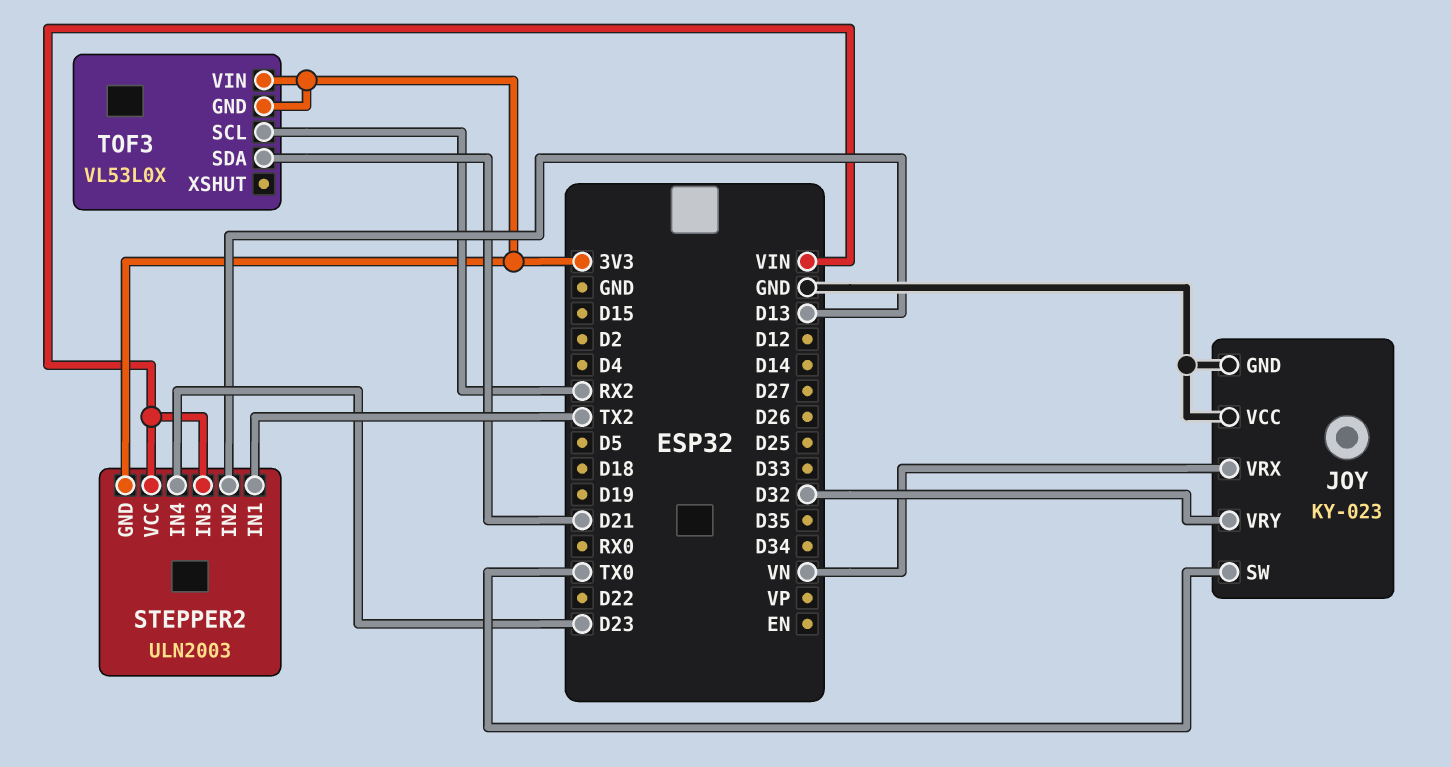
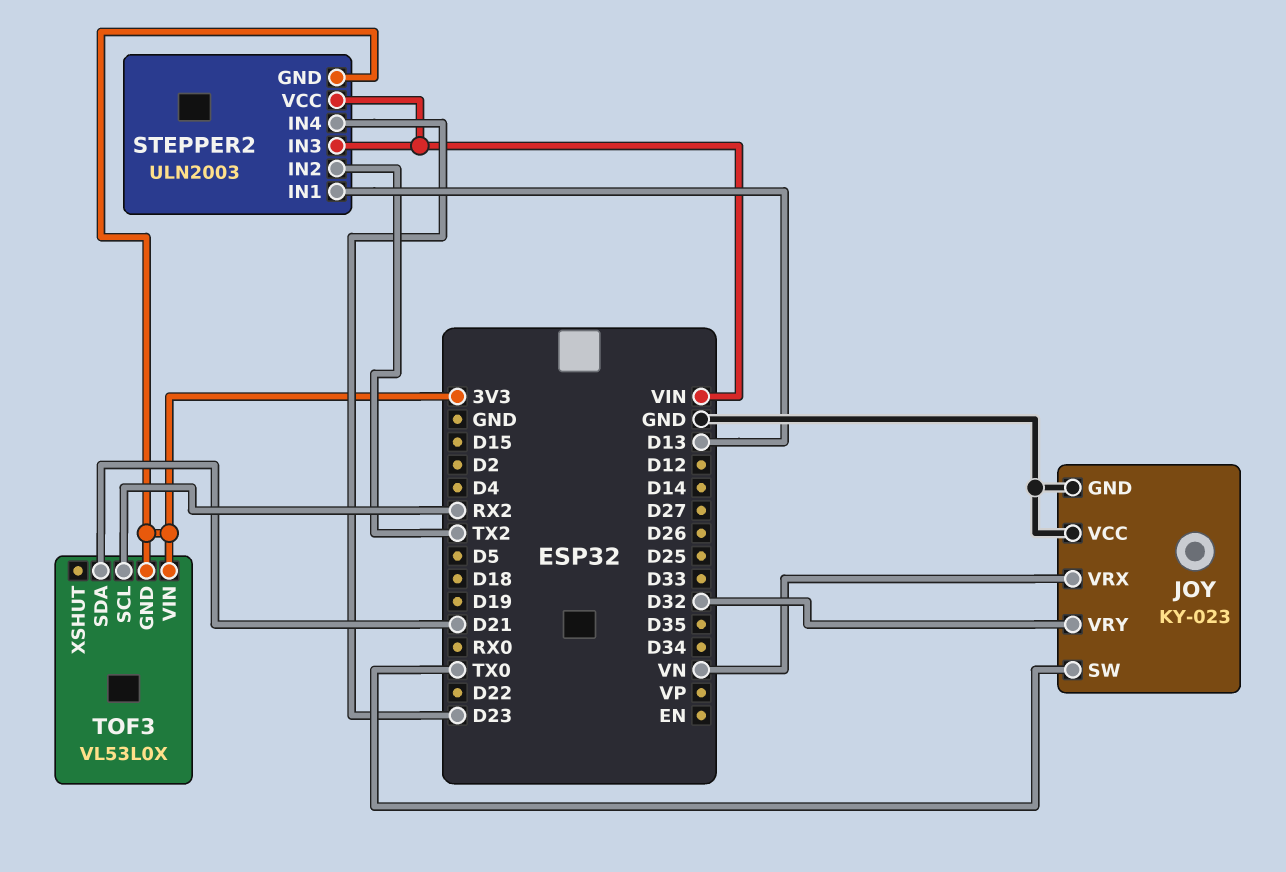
STEPPER2 pin IN1: TX2 -> D13
STEPPER2 pin IN2: D13 -> TX2

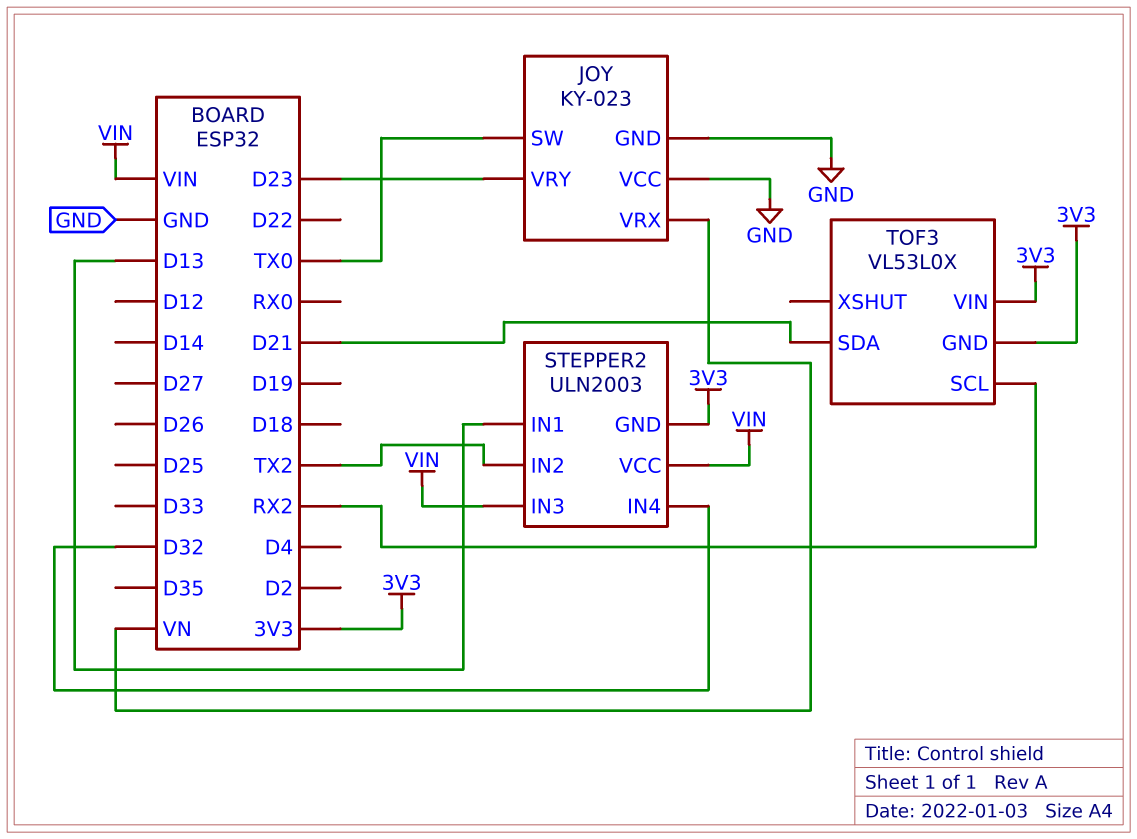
JOY pin VRY: D32 -> D23
STEPPER2 pin IN4: D23 -> D32

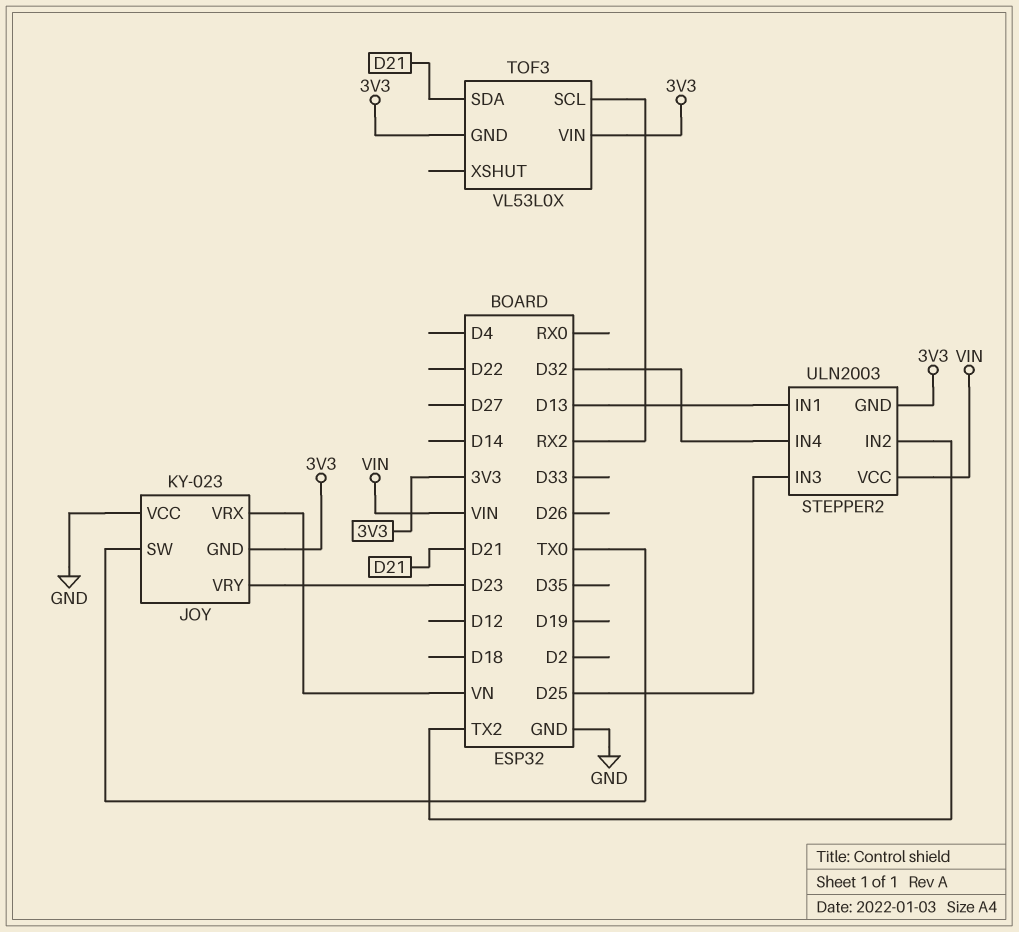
JOY pin GND: GND -> 3V3
STEPPER2 pin IN3: VIN -> D25

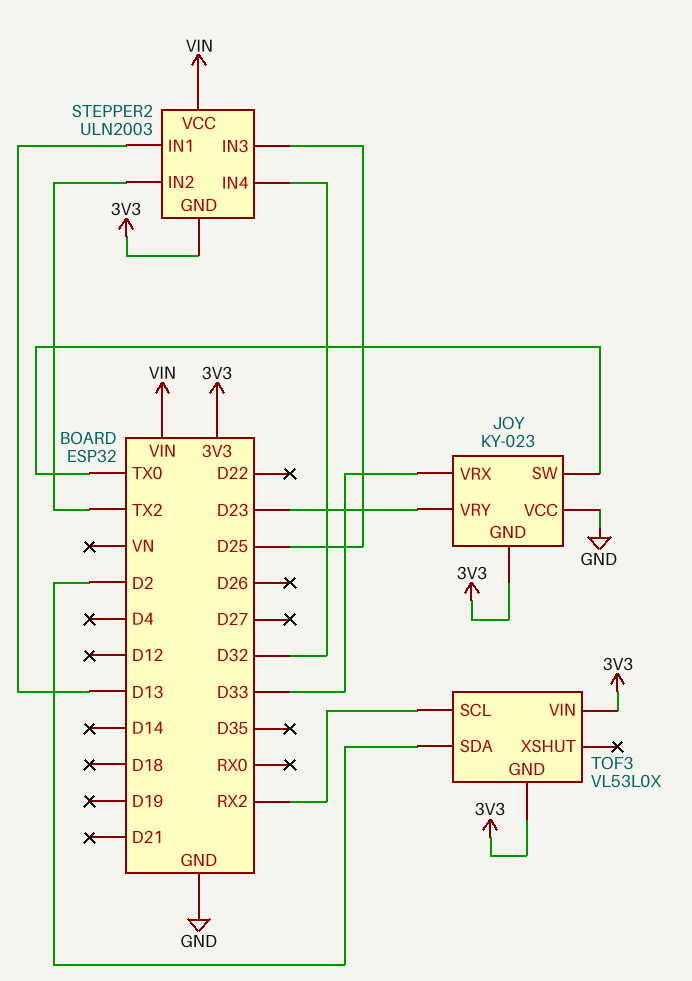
JOY pin VRX: VN -> D33
TOF3 pin SDA: D21 -> D2

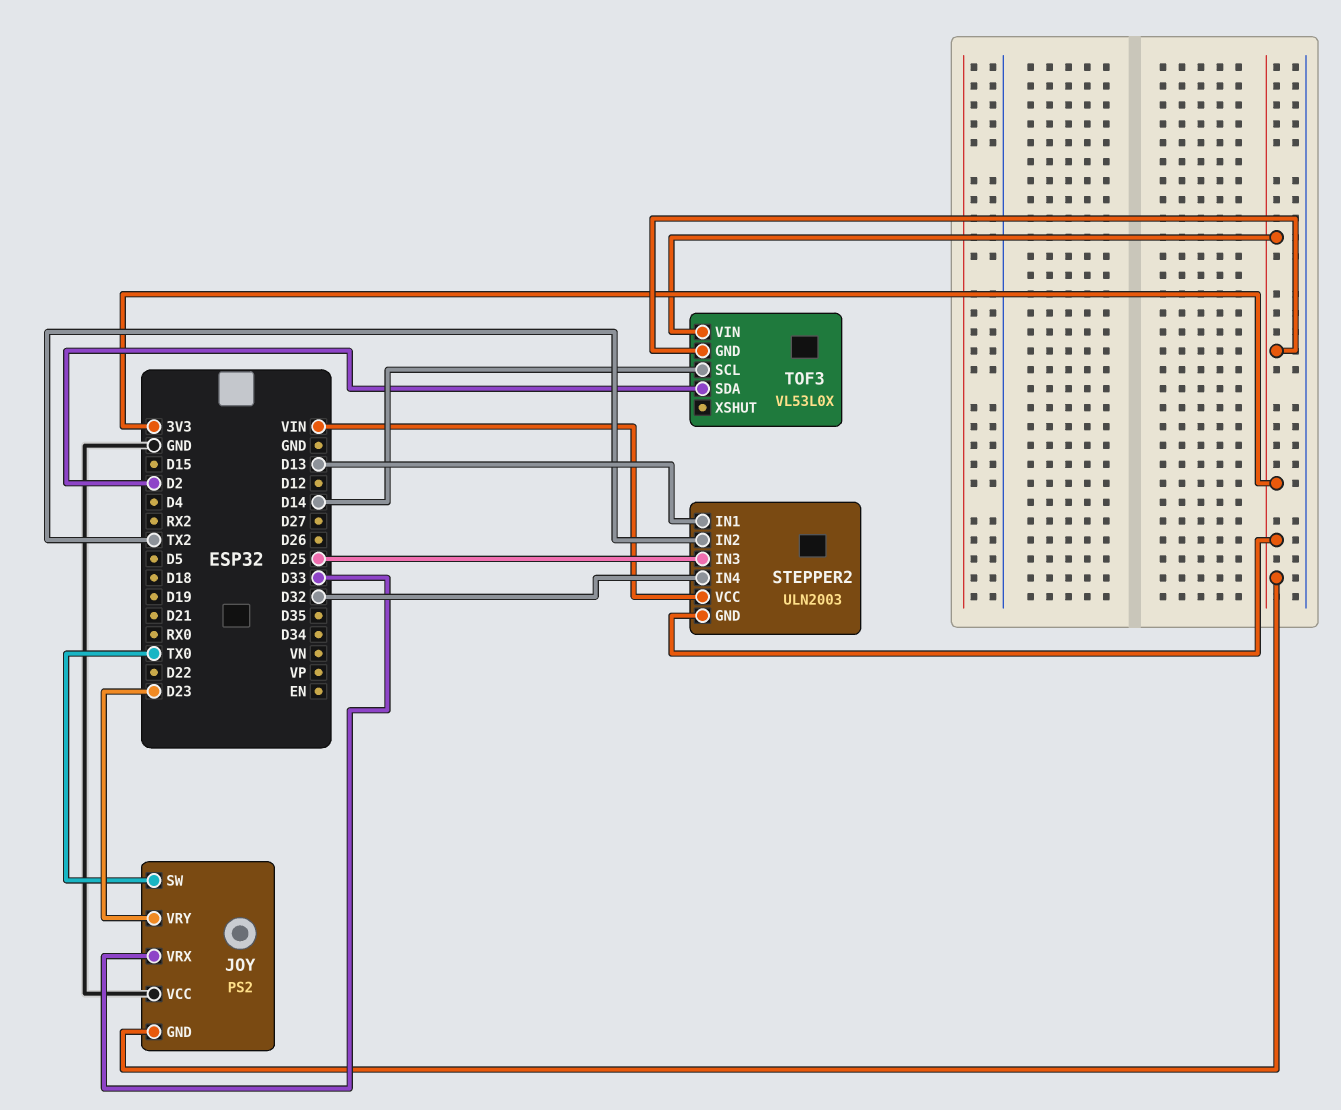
JOY: KY-023 -> PS2
TOF3 pin SCL: RX2 -> D14

